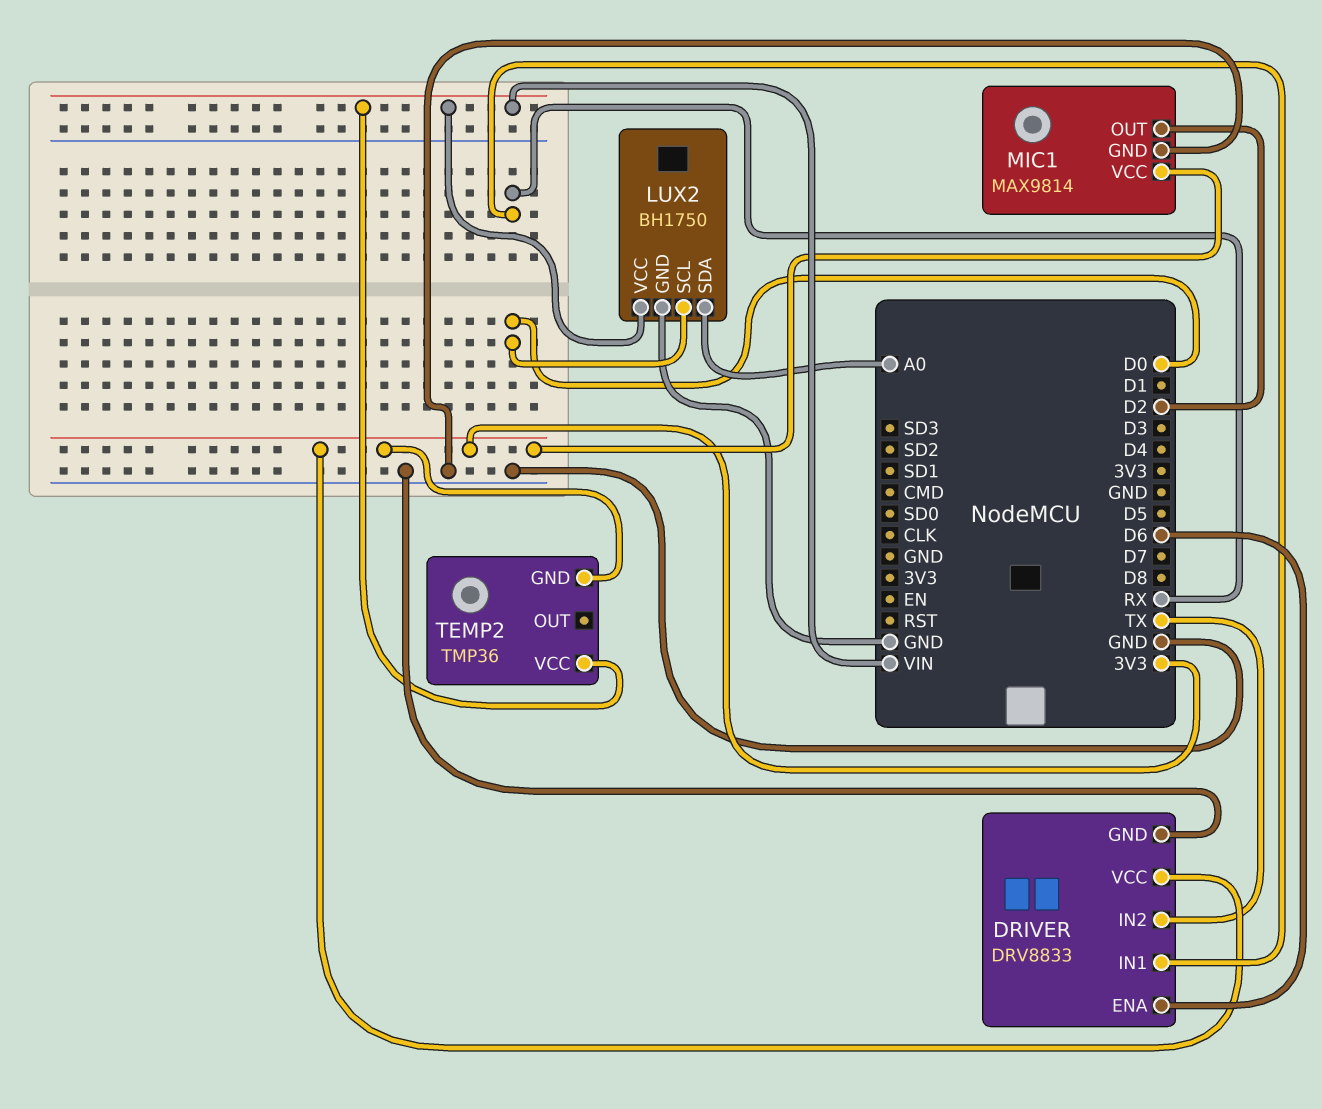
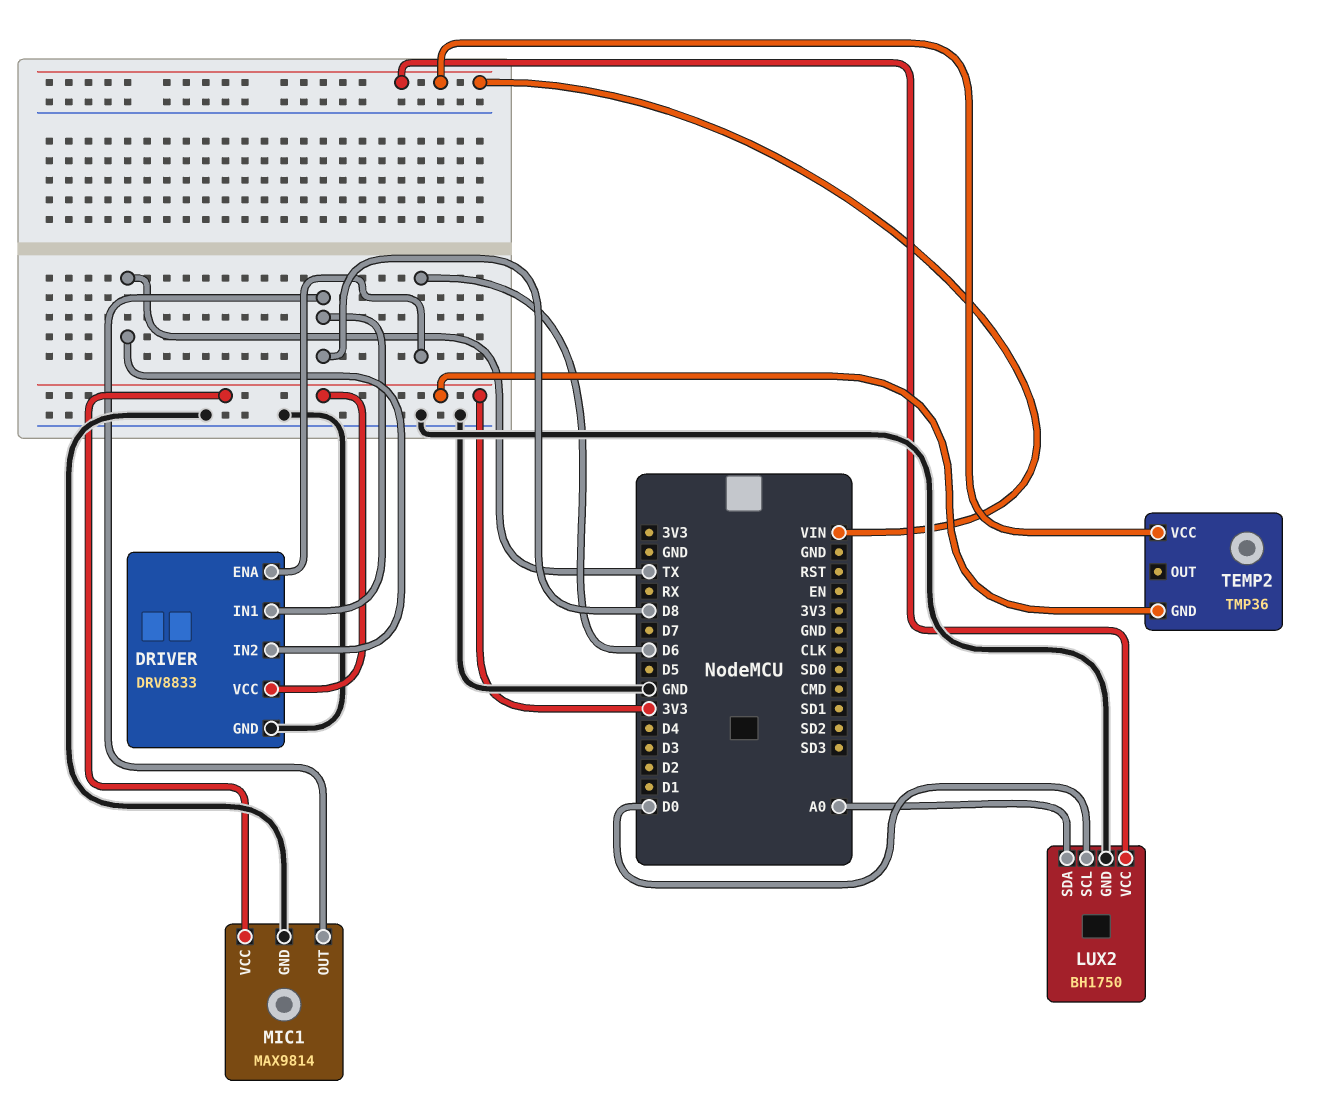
DRIVER pin IN1: RX -> D8
MIC1 pin OUT: D2 -> D8

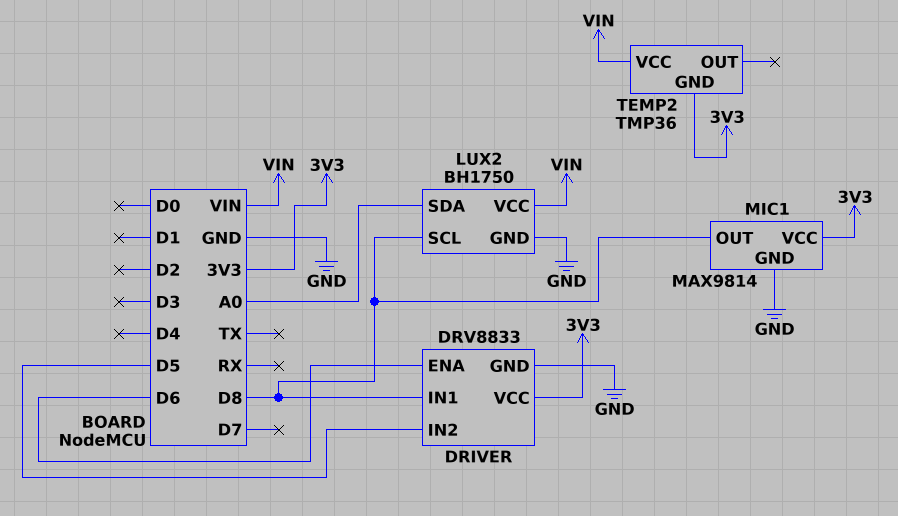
DRIVER pin IN2: TX -> D5
LUX2 pin SCL: D0 -> D8

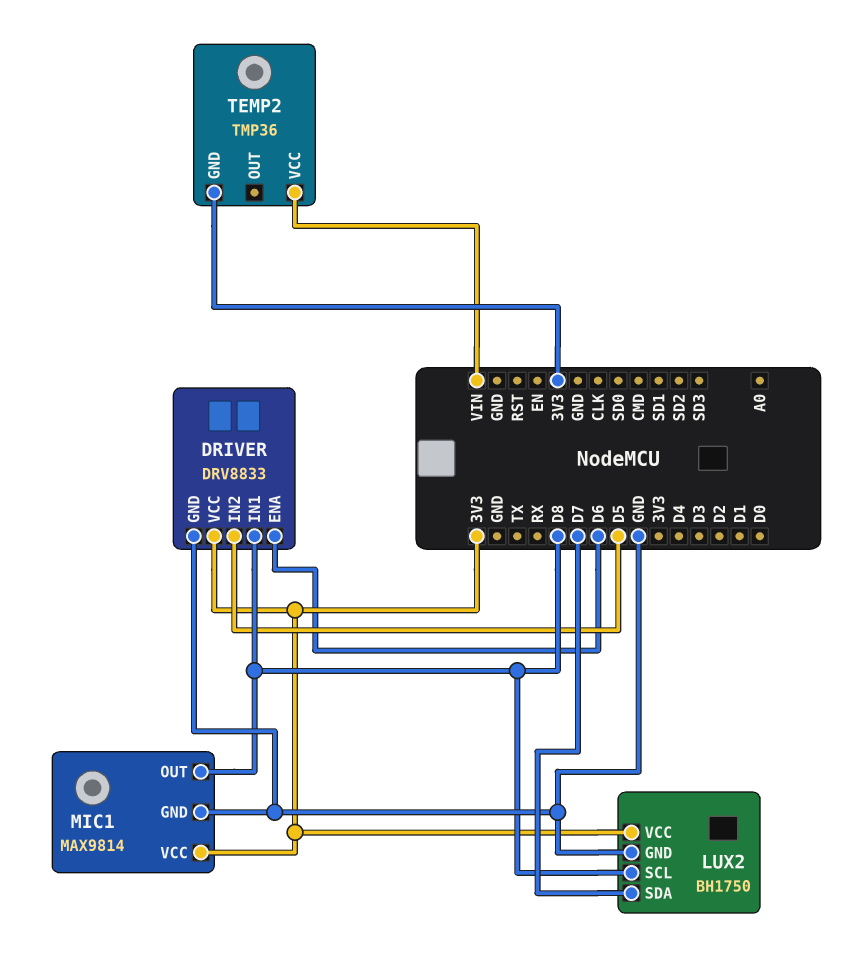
LUX2 pin SDA: A0 -> D7
LUX2 pin VCC: VIN -> 3V3

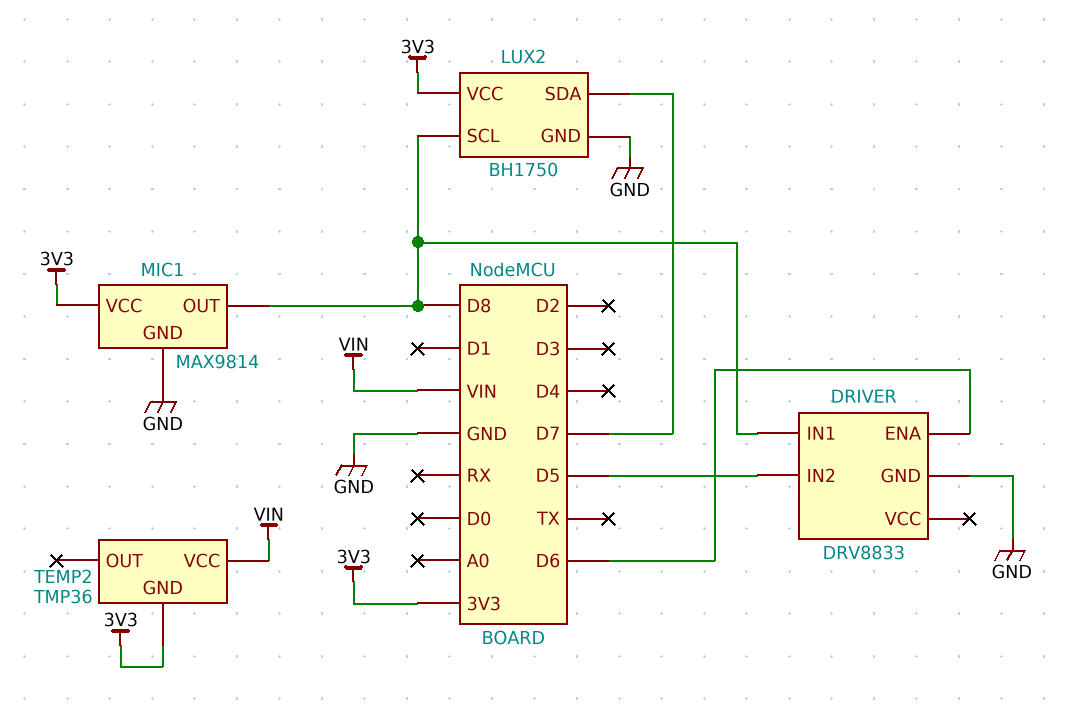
DRIVER pin VCC: 3V3 -> none

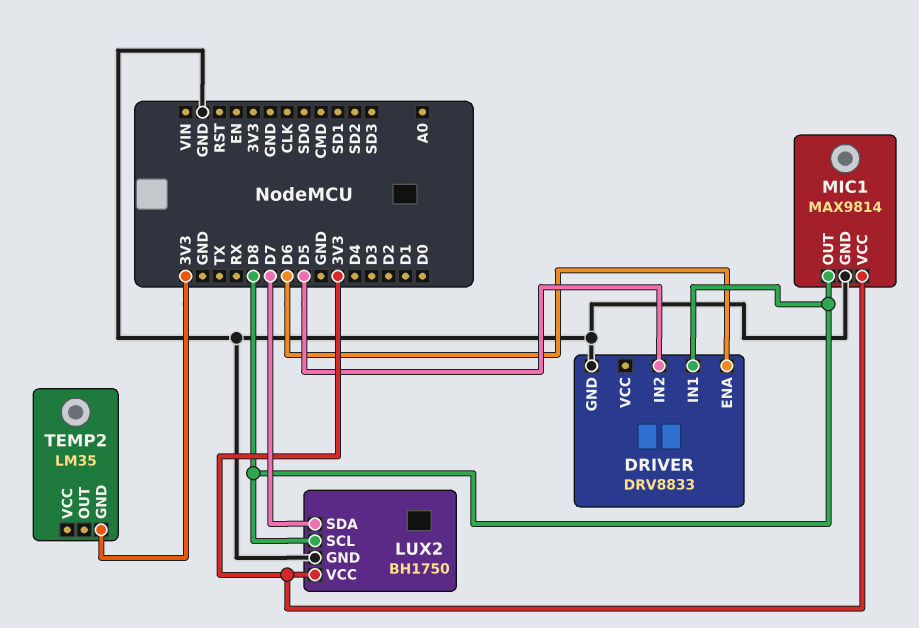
TEMP2: TMP36 -> LM35
TEMP2 pin VCC: VIN -> none

